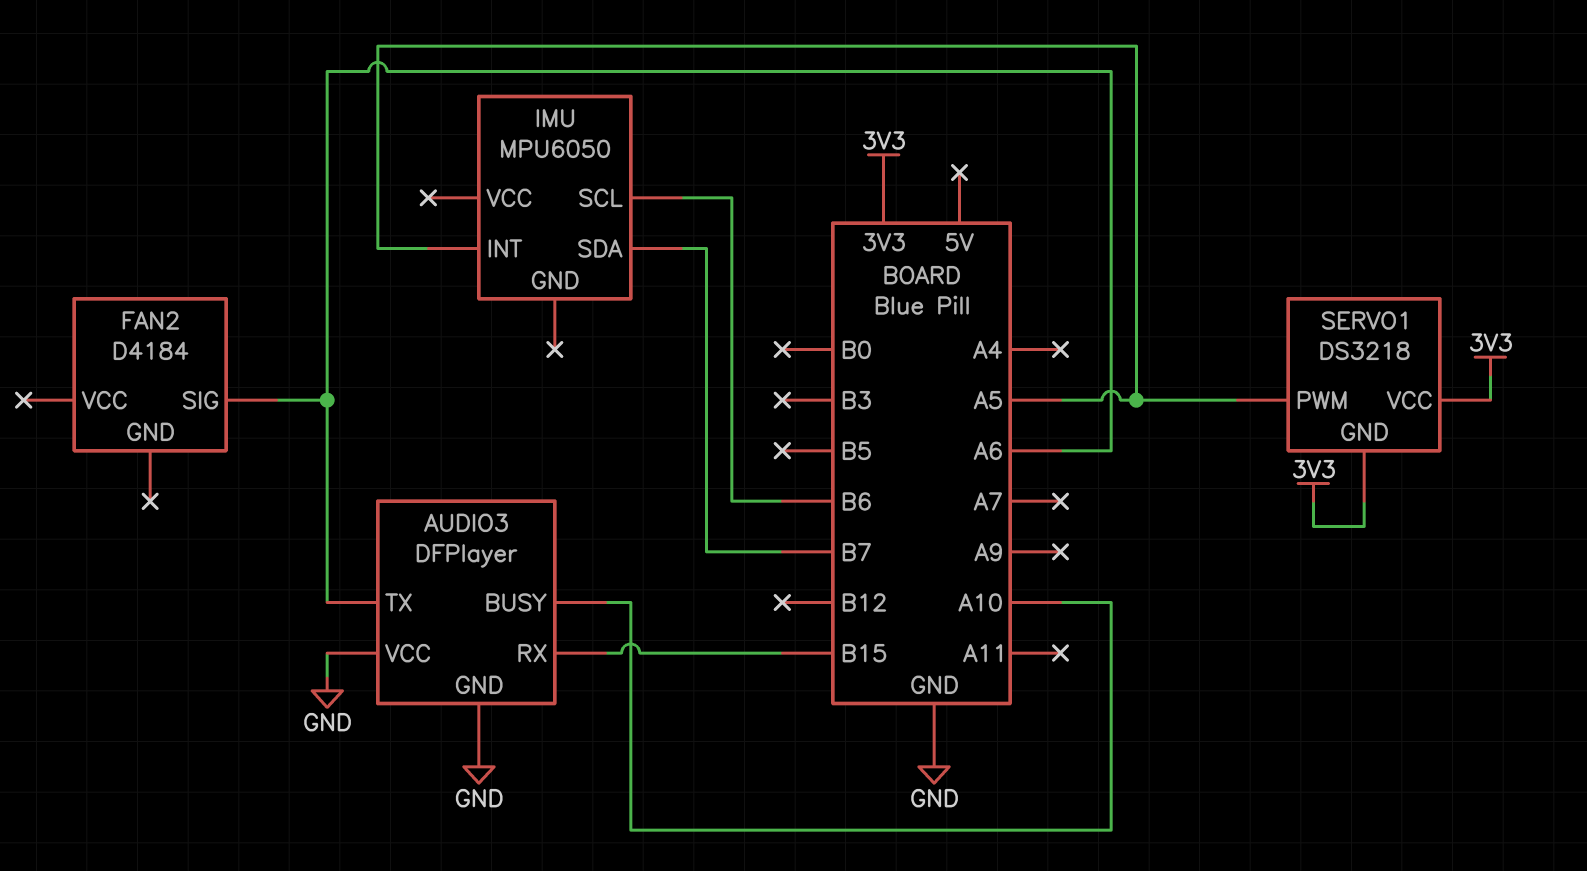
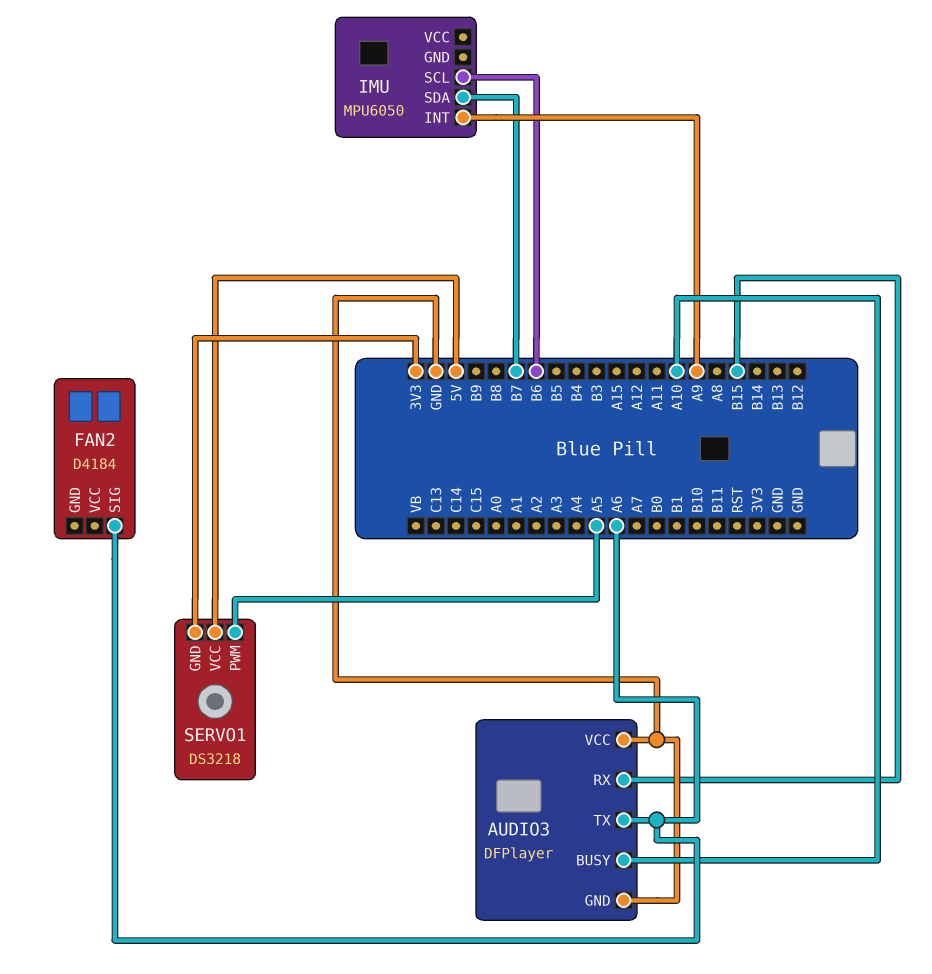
IMU pin INT: A5 -> A9
SERVO1 pin VCC: 3V3 -> 5V

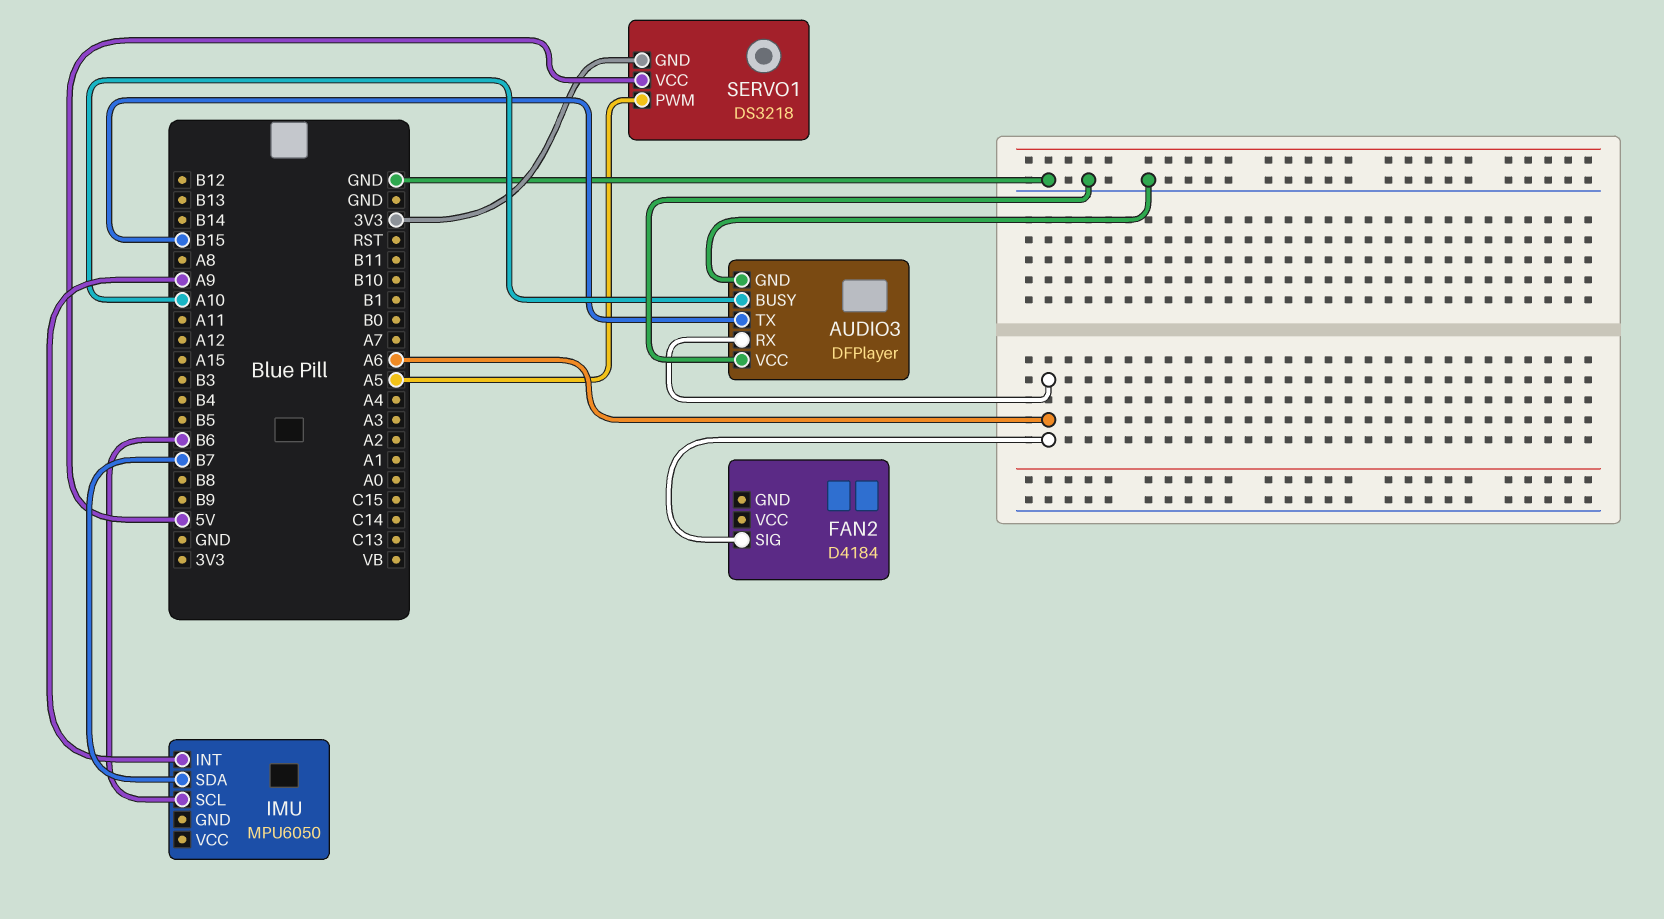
AUDIO3 pin RX: B15 -> A6
AUDIO3 pin TX: A6 -> B15

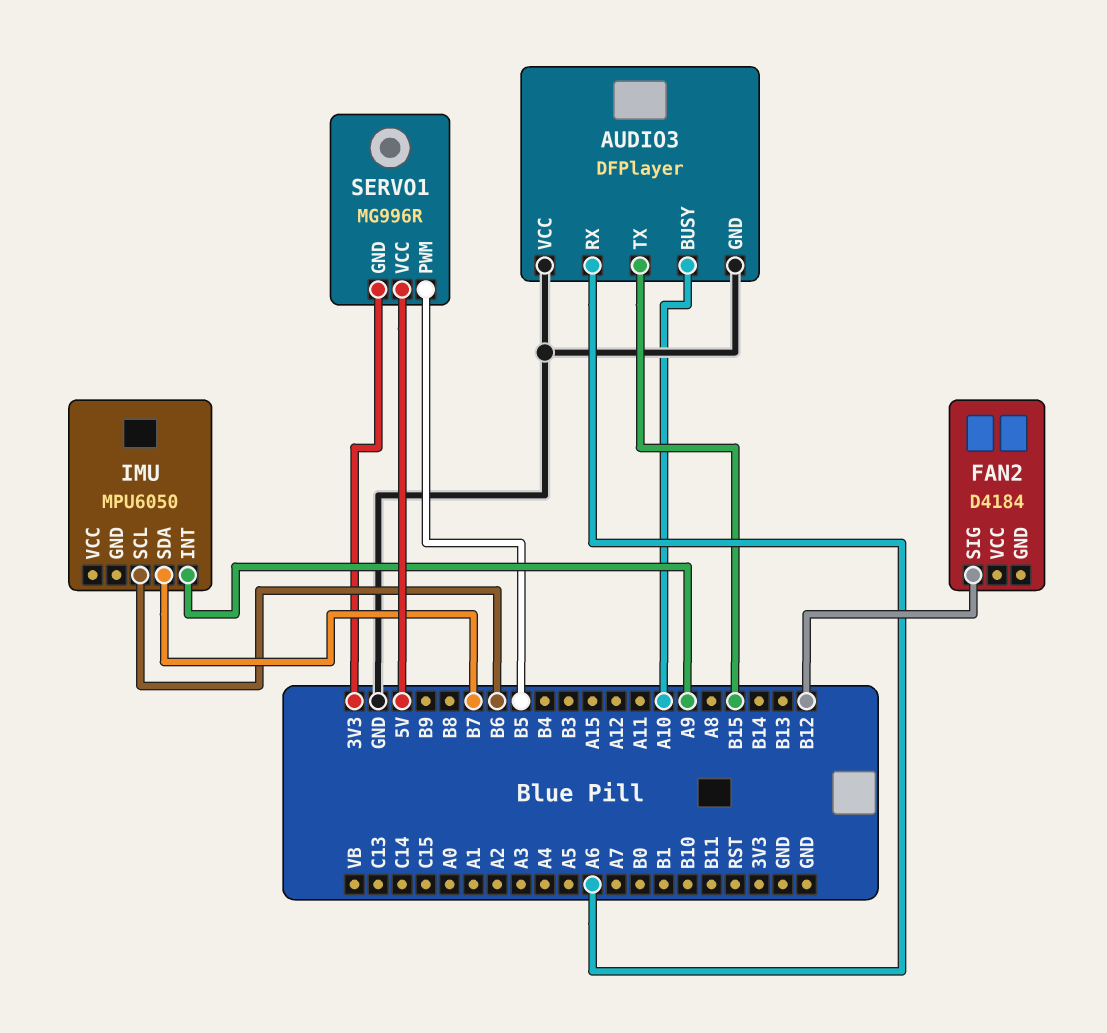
FAN2 pin SIG: A6 -> B12
SERVO1: DS3218 -> MG996R
SERVO1 pin PWM: A5 -> B5

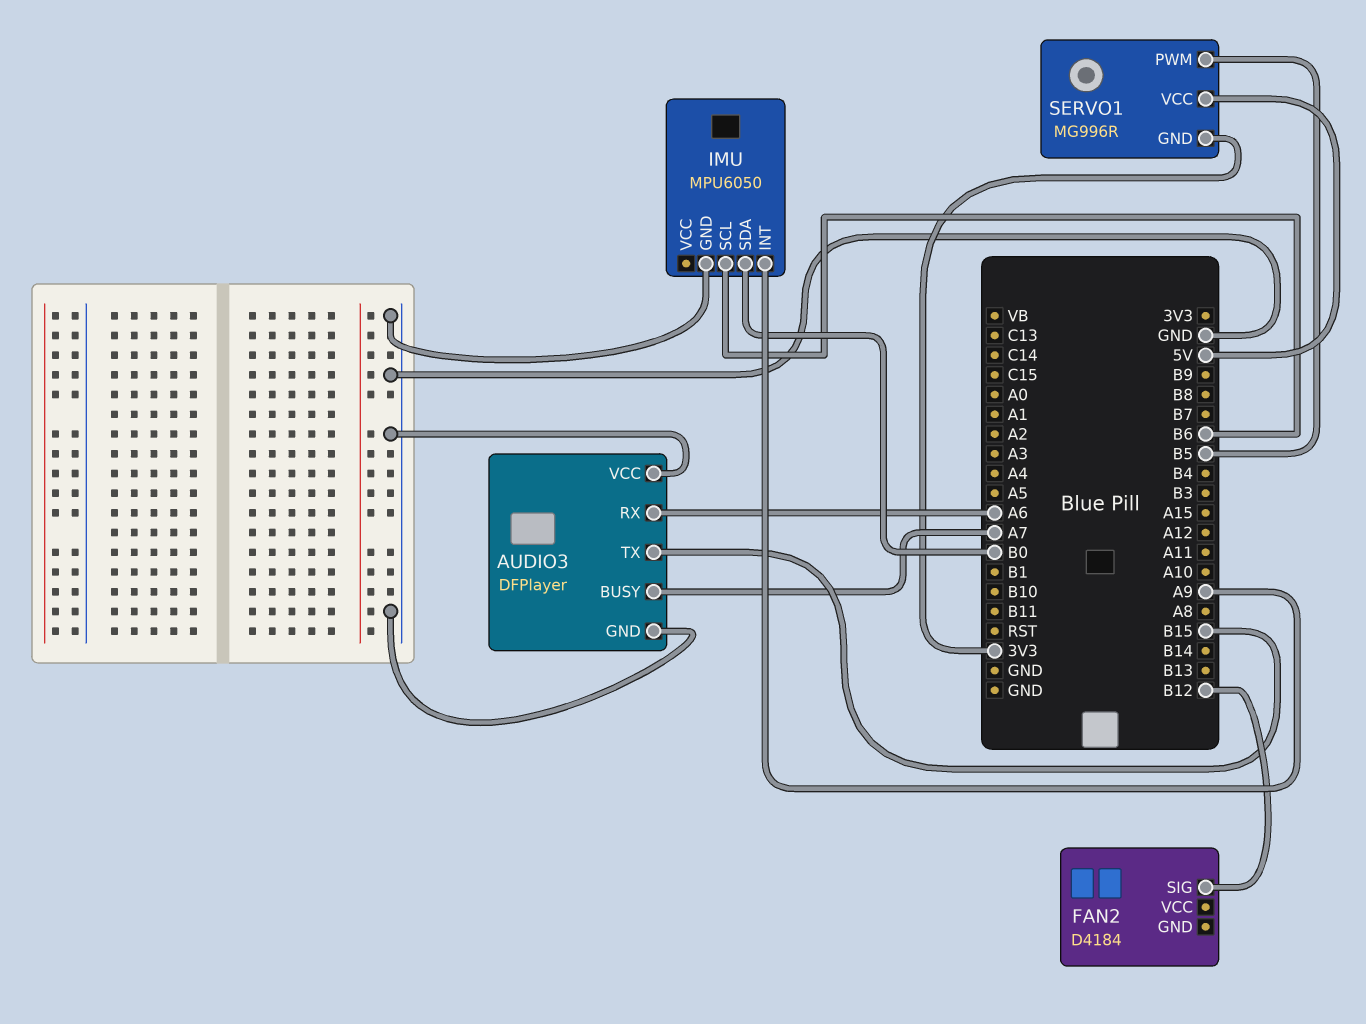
AUDIO3 pin BUSY: A10 -> A7
IMU pin GND: none -> GND
IMU pin SDA: B7 -> B0

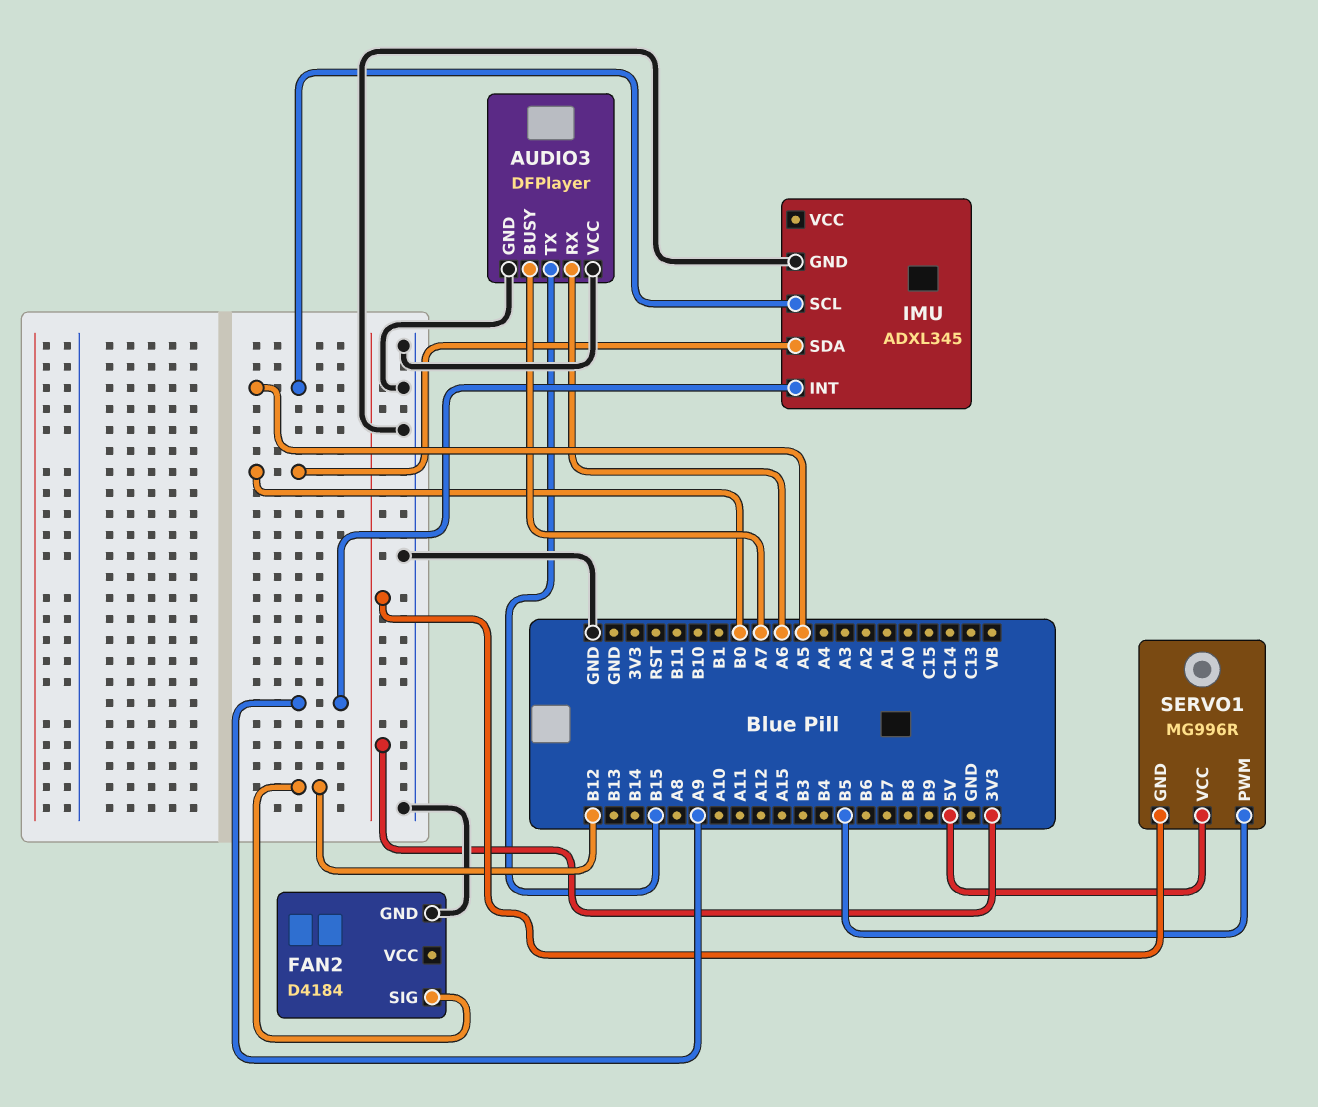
FAN2 pin GND: none -> GND
IMU: MPU6050 -> ADXL345
IMU pin SCL: B6 -> A5

